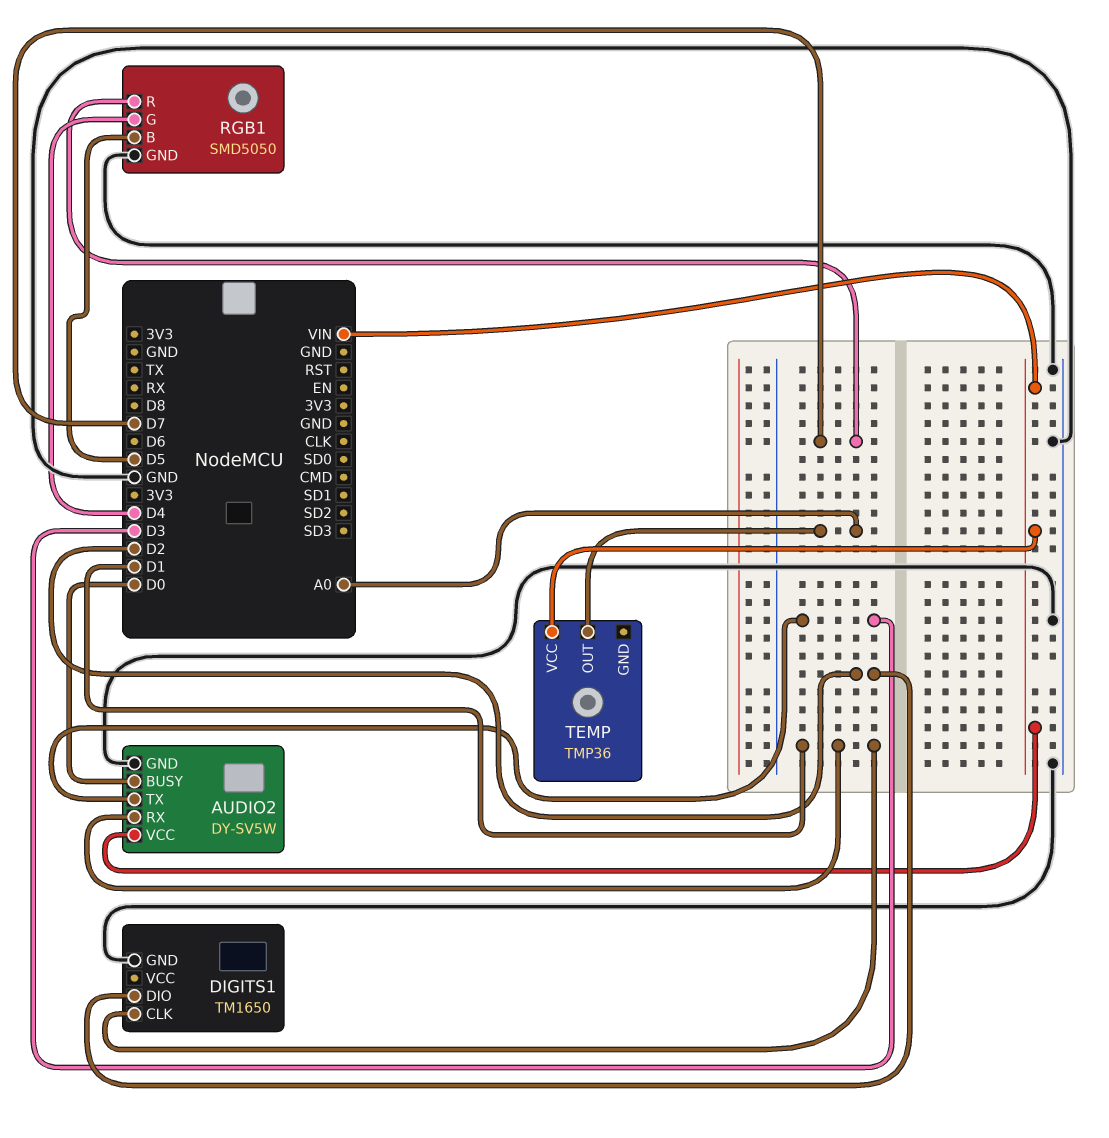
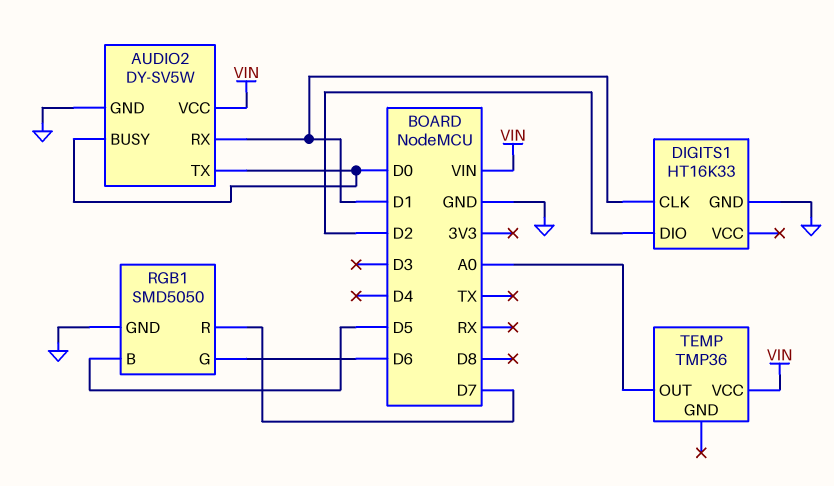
AUDIO2 pin TX: D3 -> D0
DIGITS1: TM1650 -> HT16K33
RGB1 pin G: D4 -> D6

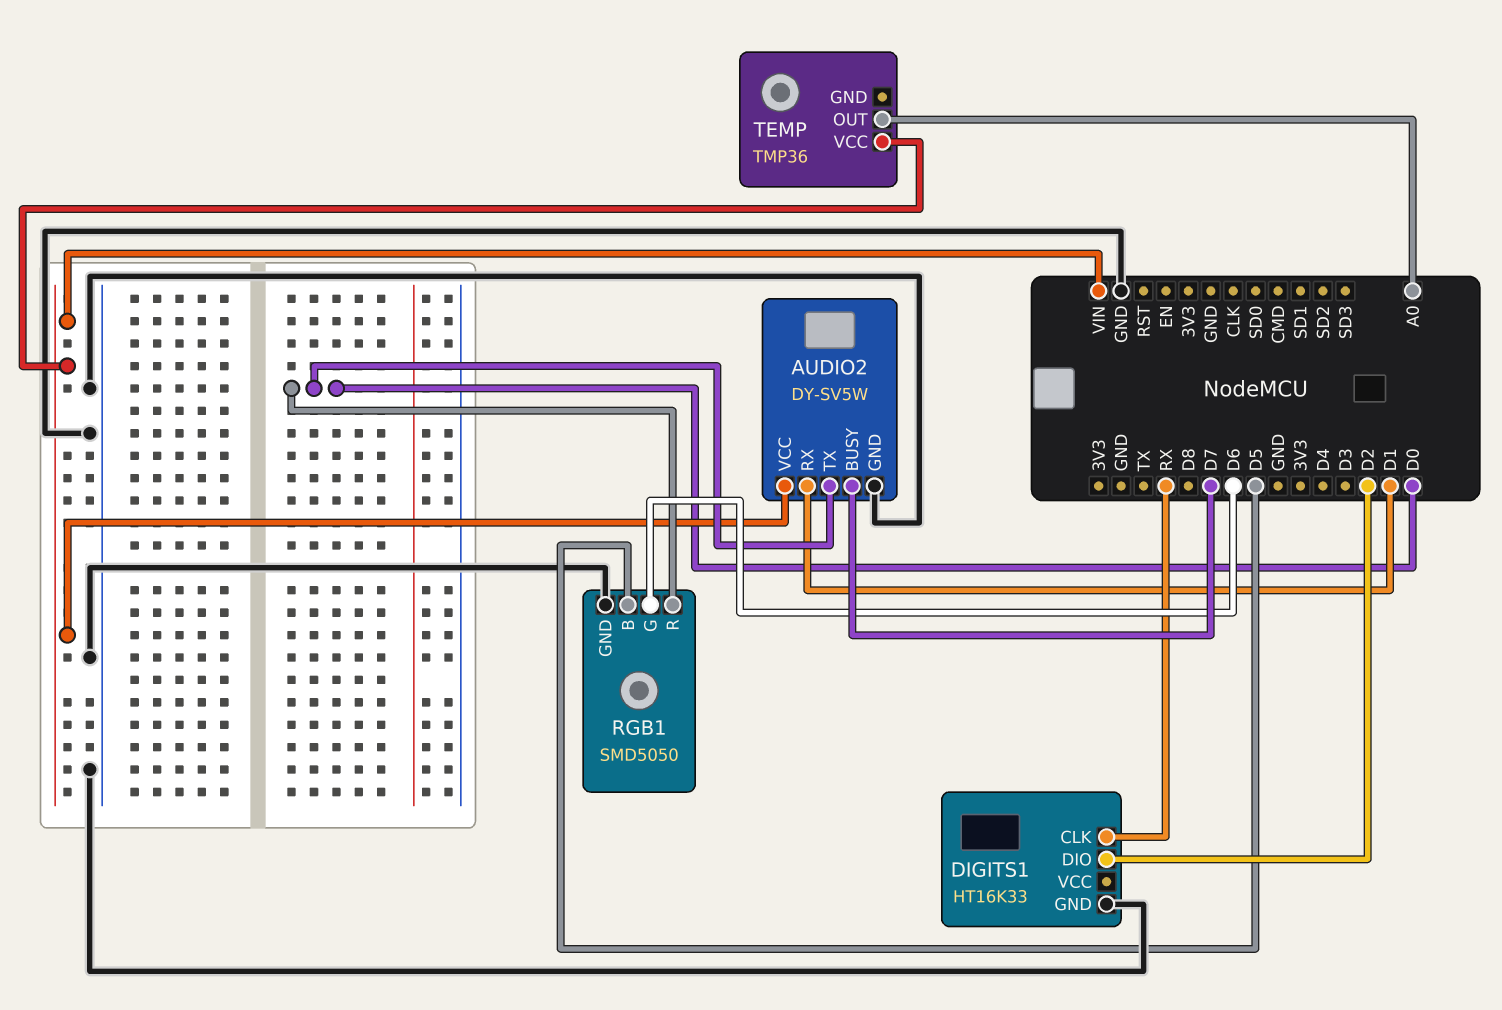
AUDIO2 pin BUSY: D0 -> D7
DIGITS1 pin CLK: D1 -> RX
RGB1 pin R: D7 -> D0

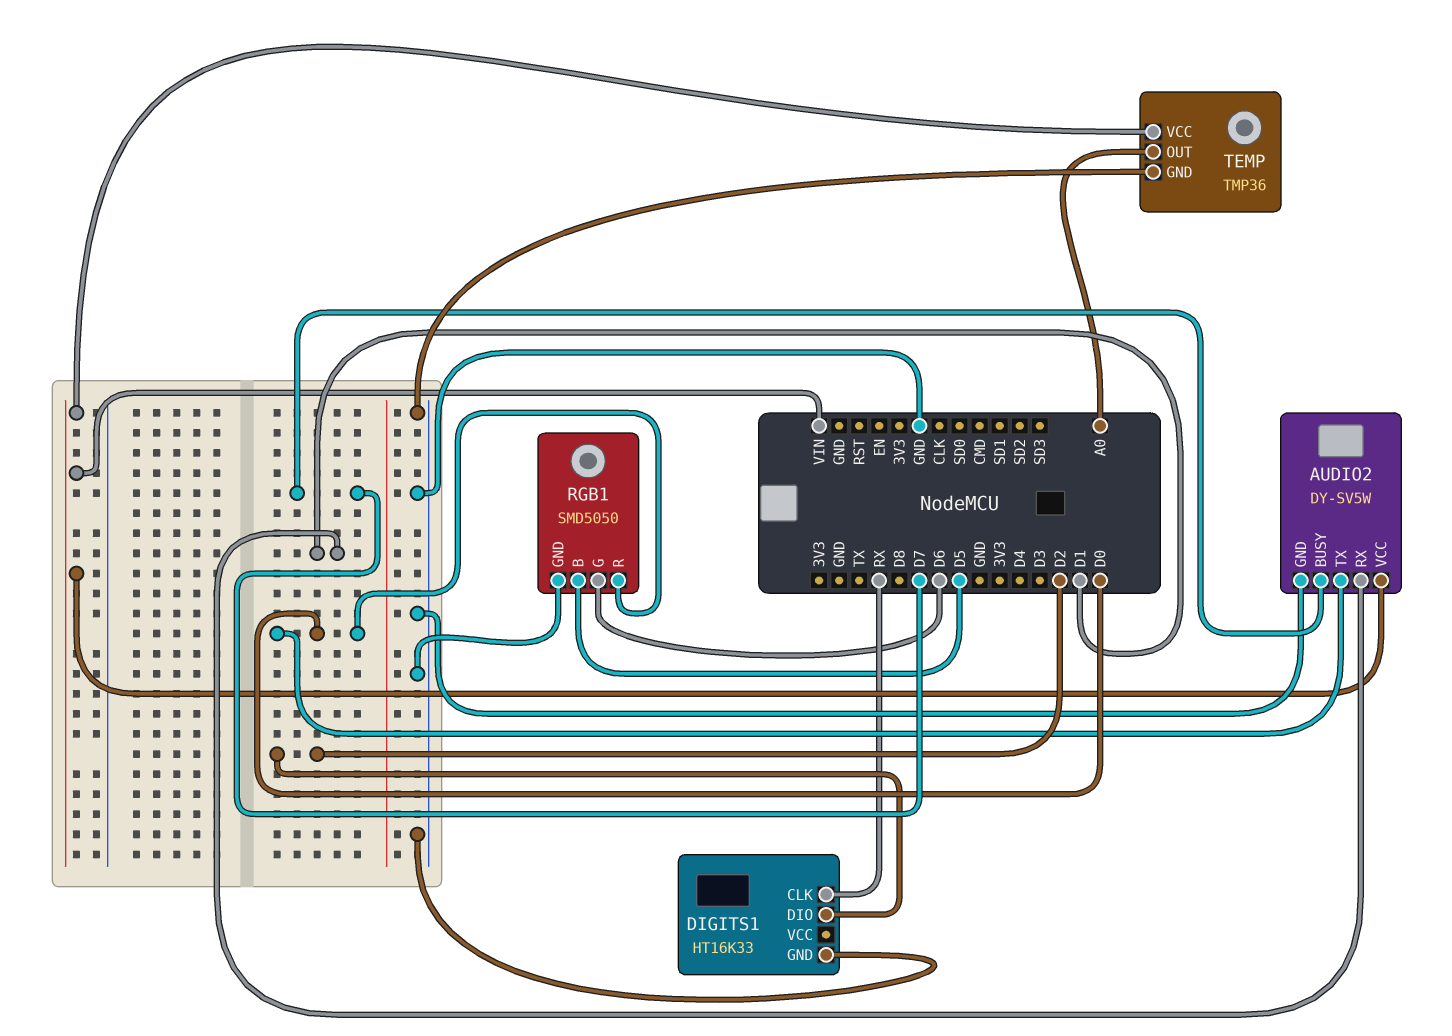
TEMP pin GND: none -> GND

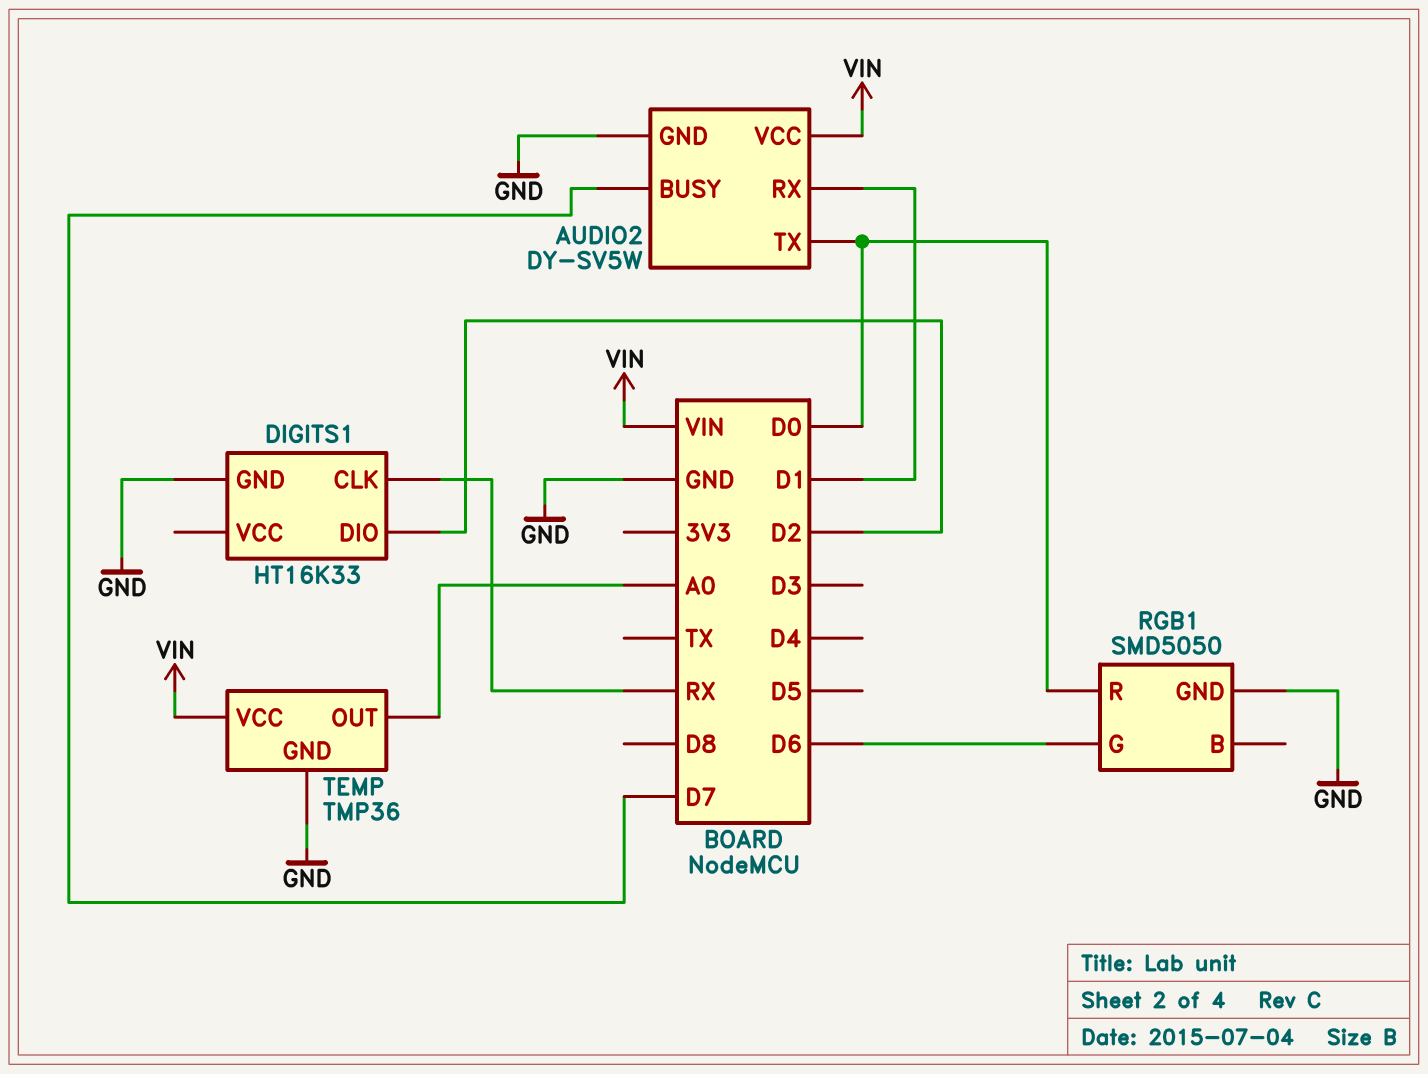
RGB1 pin B: D5 -> none

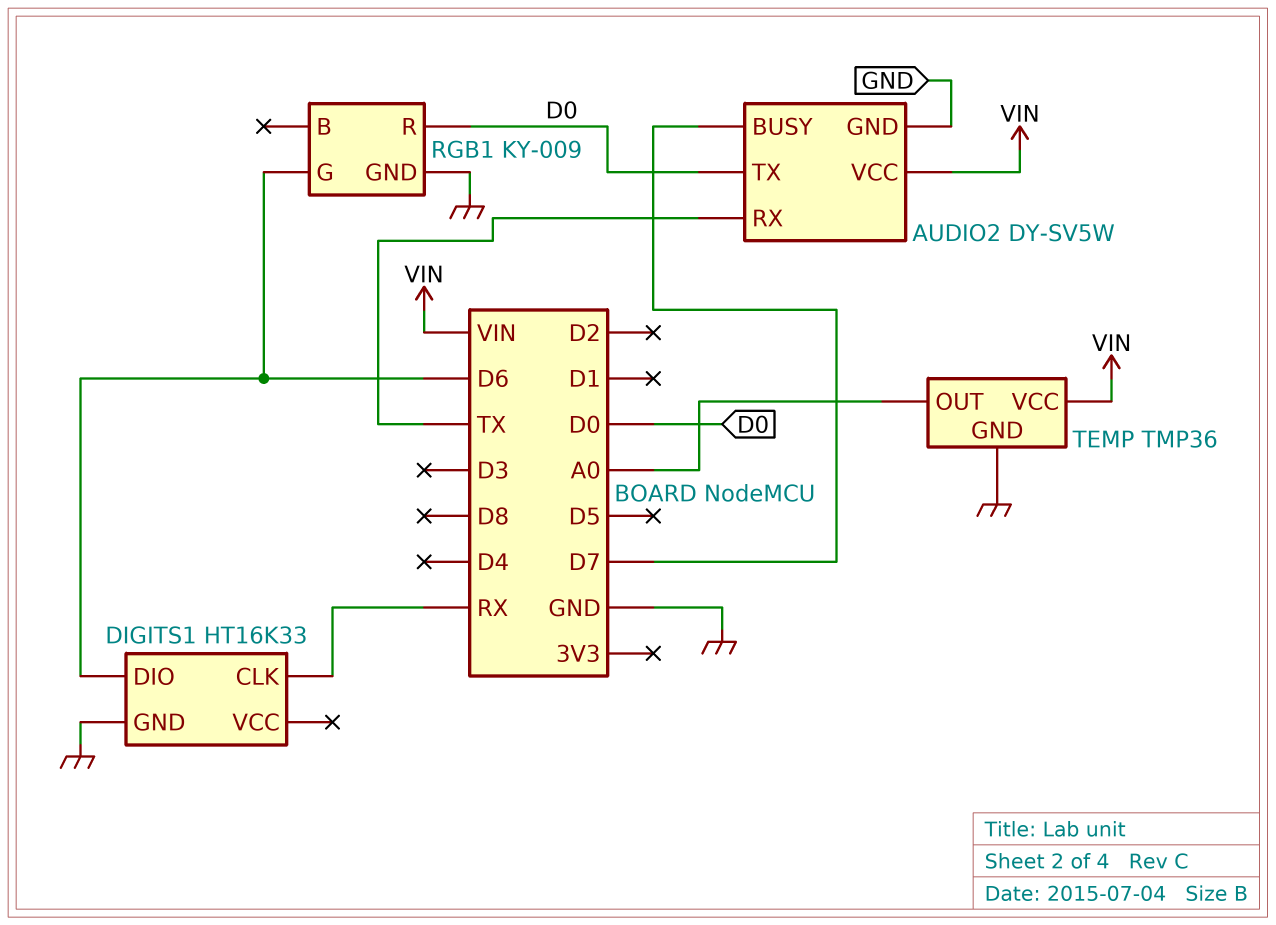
AUDIO2 pin RX: D1 -> TX
DIGITS1 pin DIO: D2 -> D6
RGB1: SMD5050 -> KY-009

